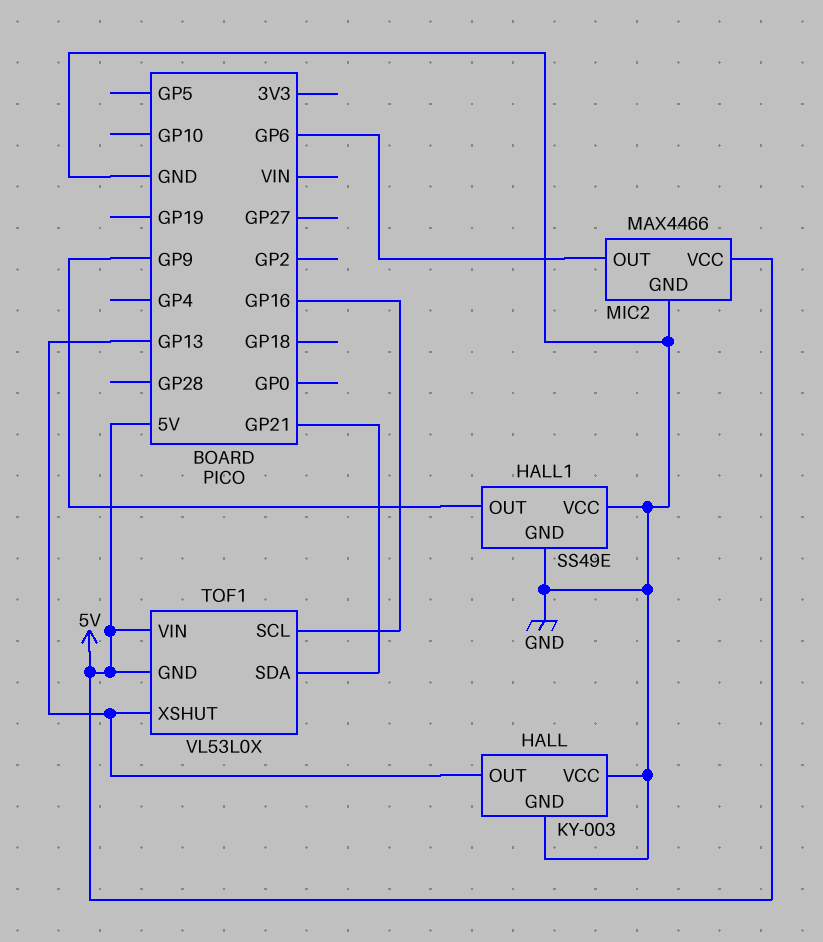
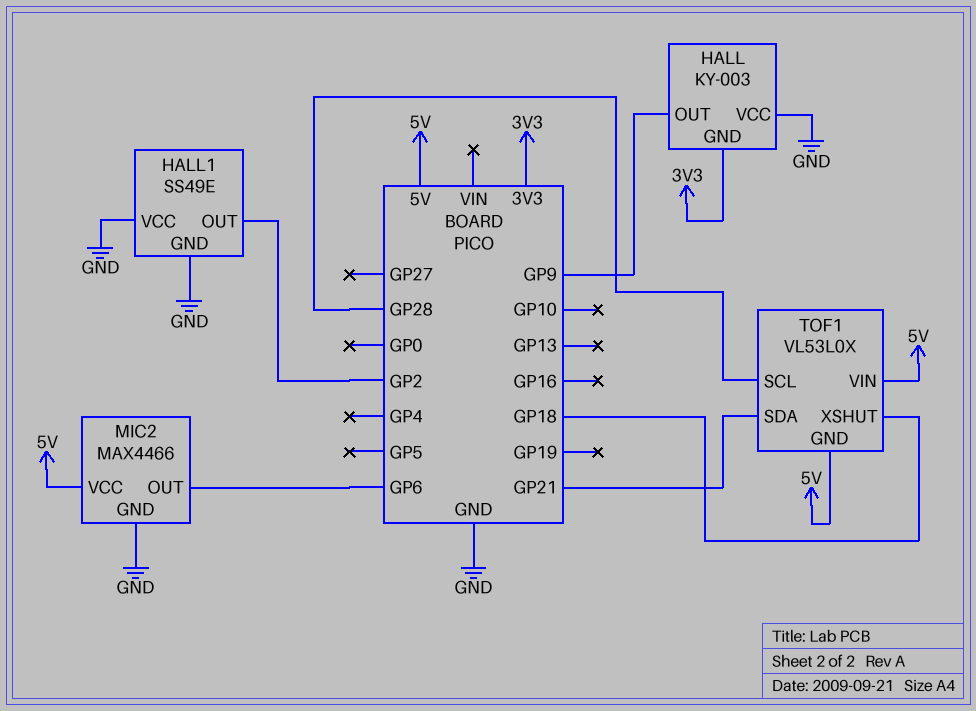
HALL pin GND: GND -> 3V3
HALL pin OUT: GP13 -> GP9
HALL1 pin OUT: GP9 -> GP2
TOF1 pin SCL: GP16 -> GP28
TOF1 pin XSHUT: GP13 -> GP18

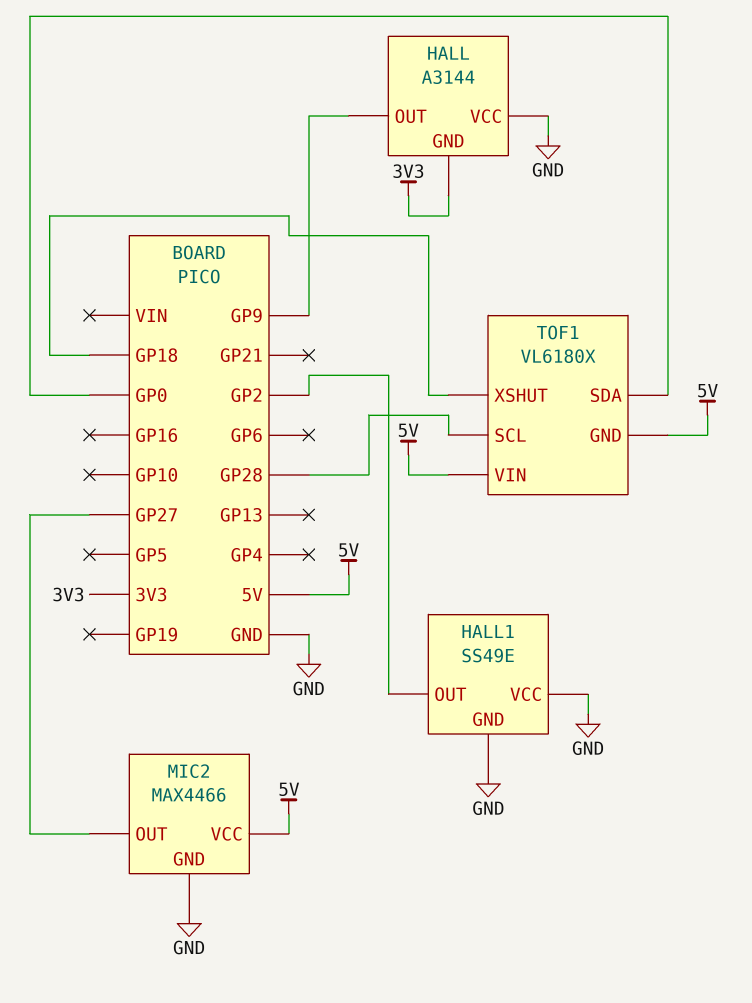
HALL: KY-003 -> A3144
MIC2 pin OUT: GP6 -> GP27
TOF1: VL53L0X -> VL6180X
TOF1 pin SDA: GP21 -> GP0

